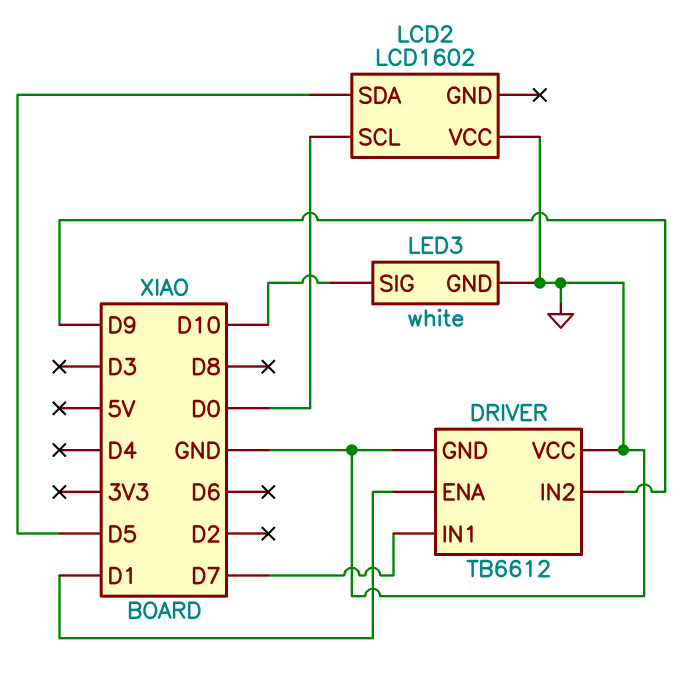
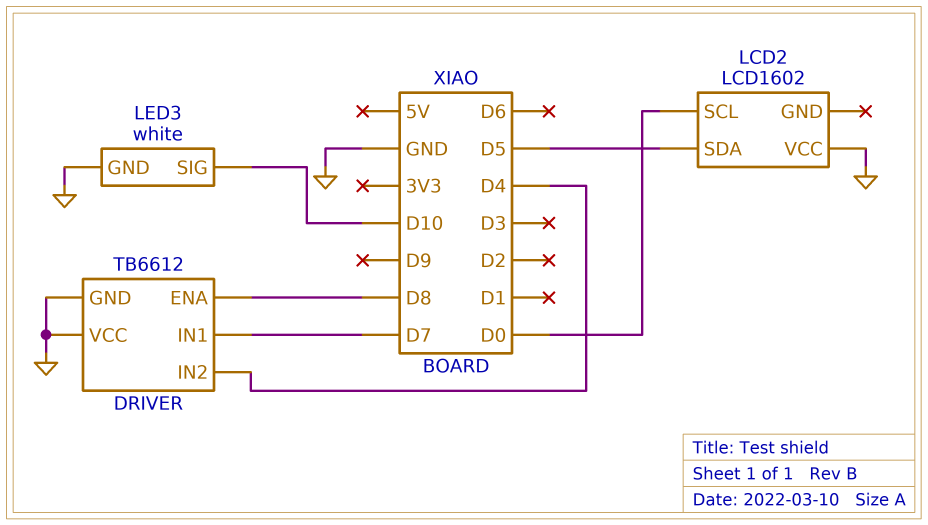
DRIVER pin ENA: D1 -> D8
DRIVER pin IN2: D9 -> D4

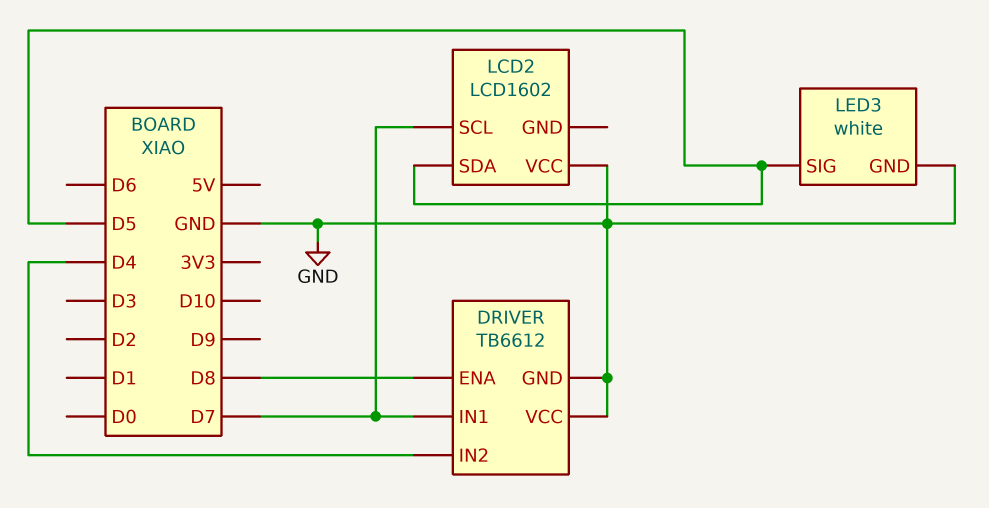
LCD2 pin SCL: D0 -> D7
LED3 pin SIG: D10 -> D5

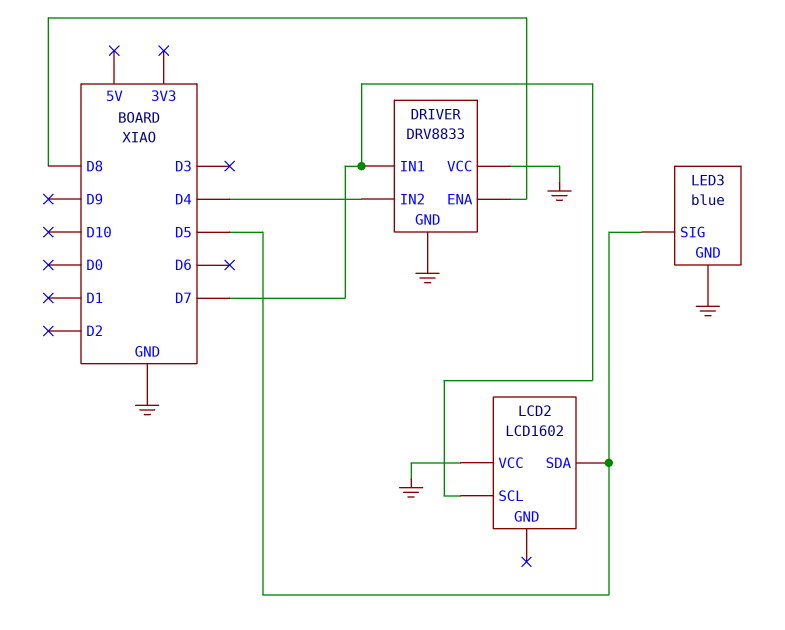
DRIVER: TB6612 -> DRV8833
LED3: white -> blue

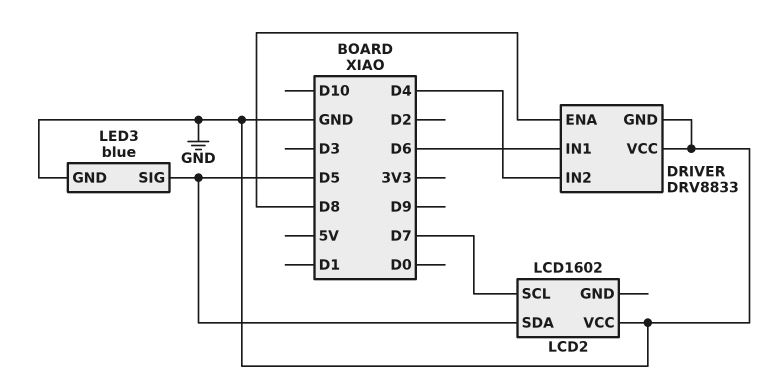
DRIVER pin IN1: D7 -> D6

